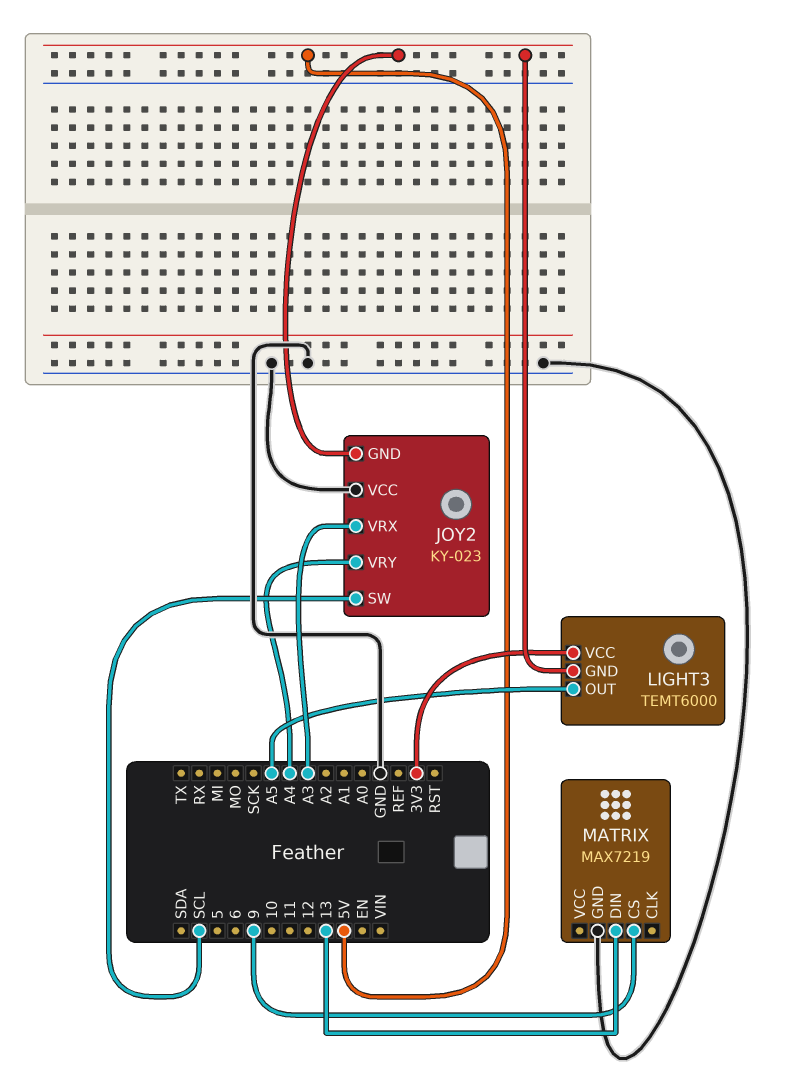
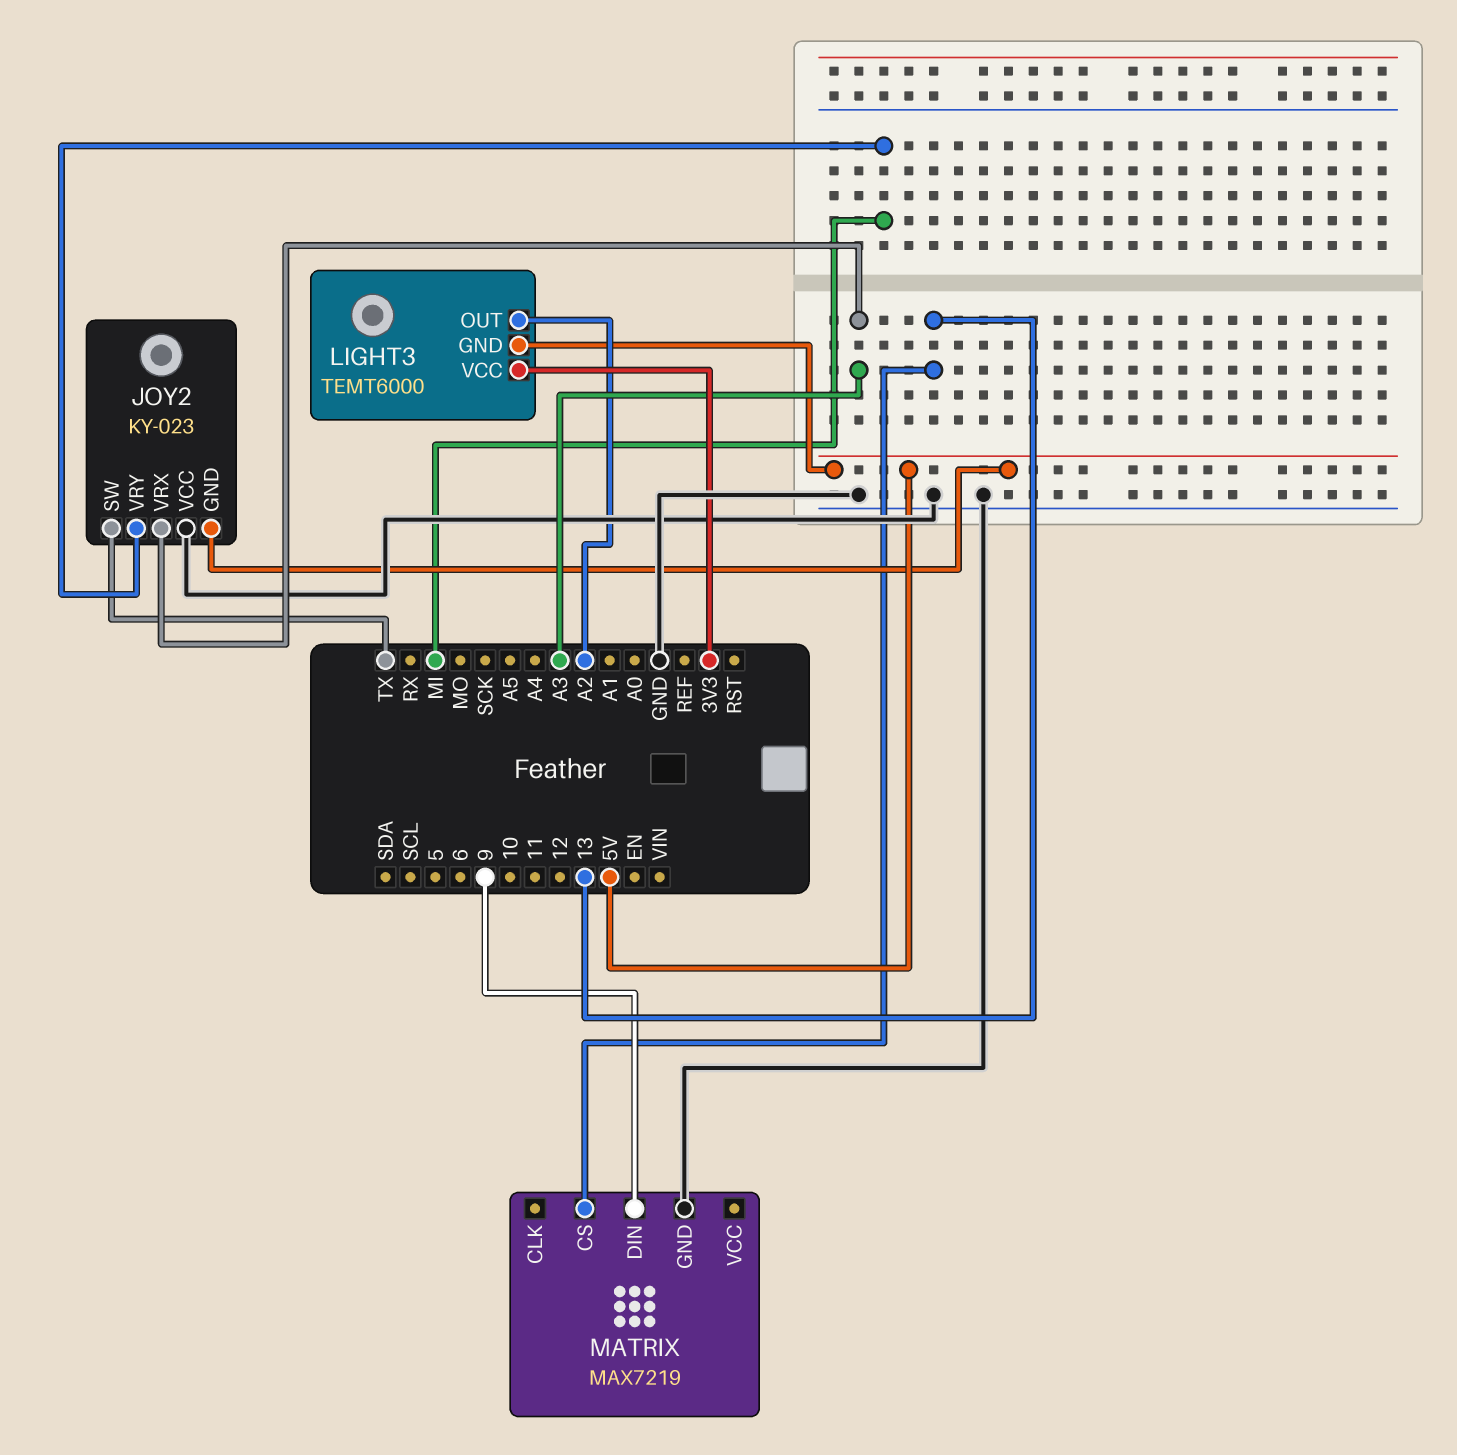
JOY2 pin SW: SCL -> TX
JOY2 pin VRY: A4 -> MI
LIGHT3 pin OUT: A5 -> A2
MATRIX pin CS: 9 -> 13
MATRIX pin DIN: 13 -> 9

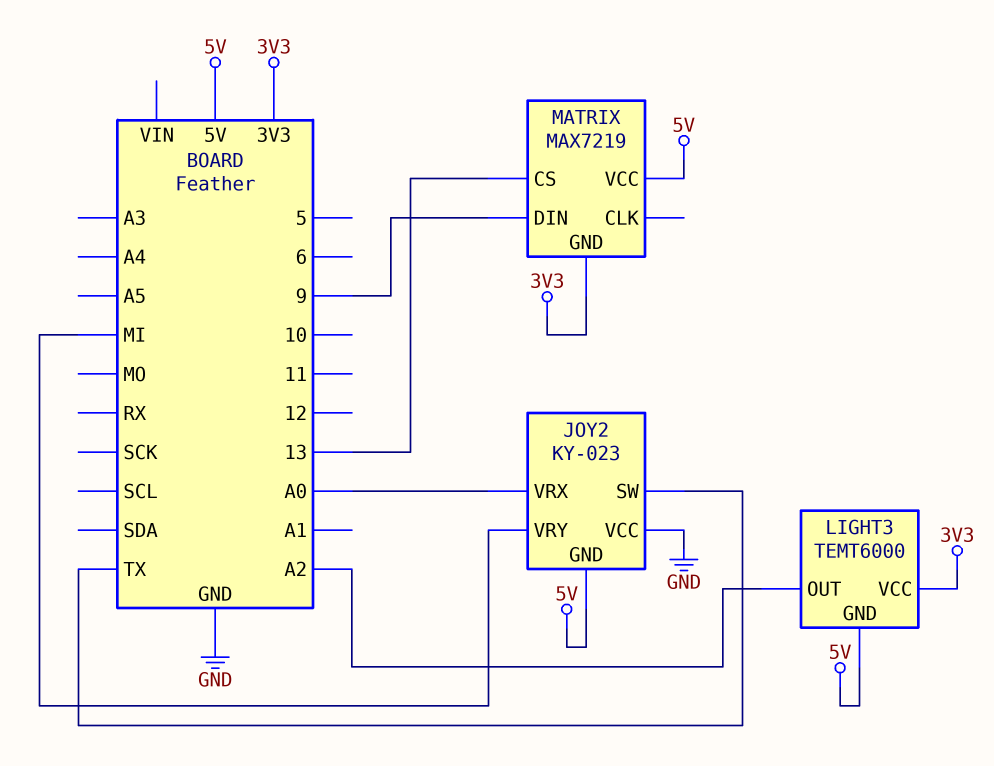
JOY2 pin VRX: A3 -> A0
MATRIX pin GND: GND -> 3V3
MATRIX pin VCC: none -> 5V

